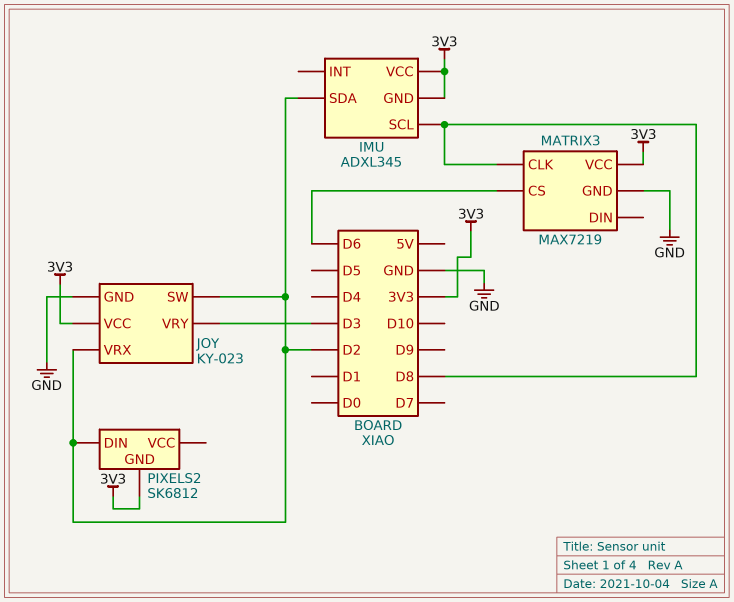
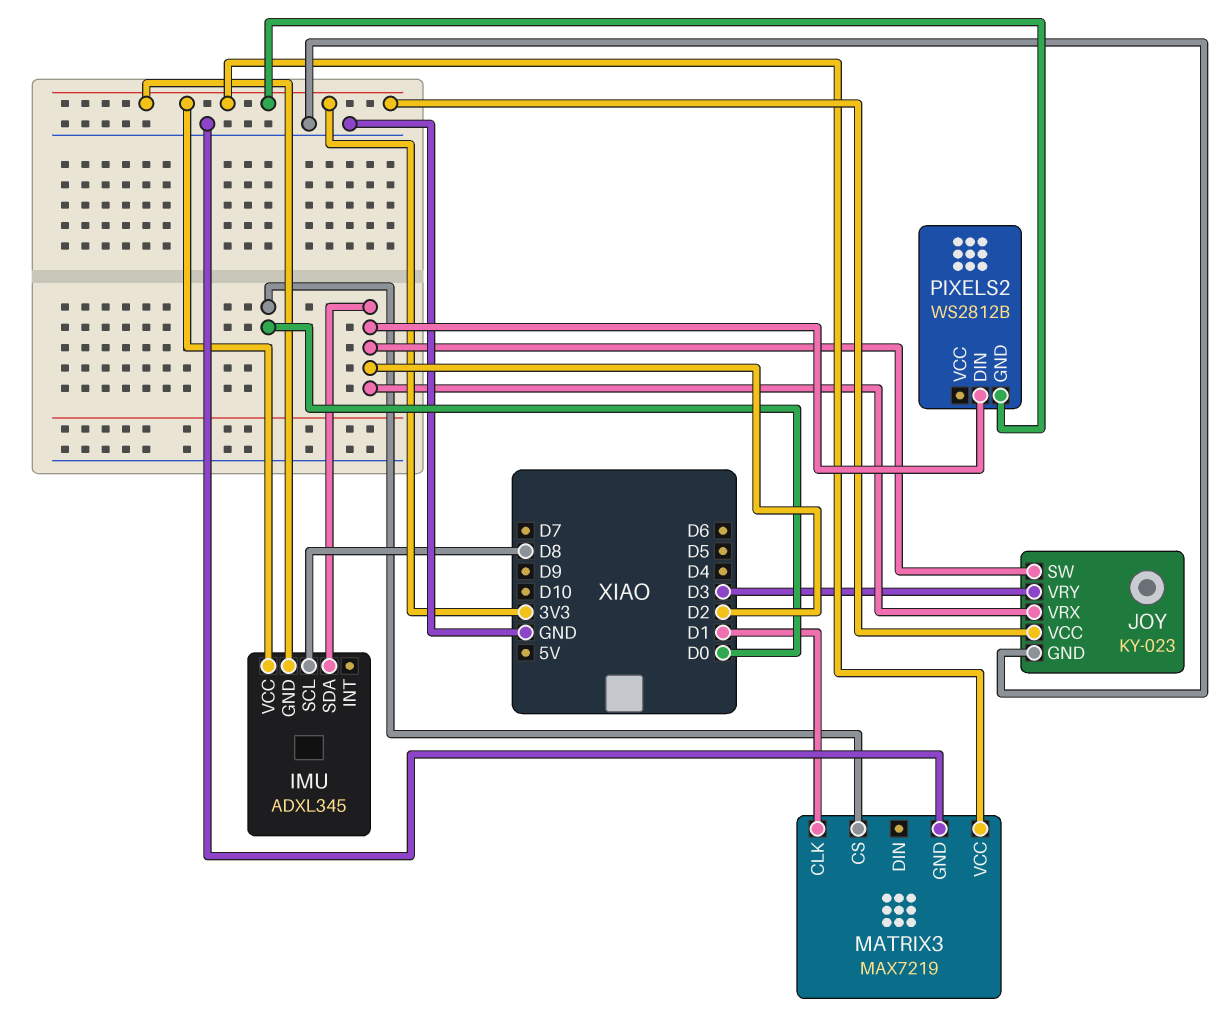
MATRIX3 pin CLK: D8 -> D1
MATRIX3 pin CS: D6 -> D0
PIXELS2: SK6812 -> WS2812B

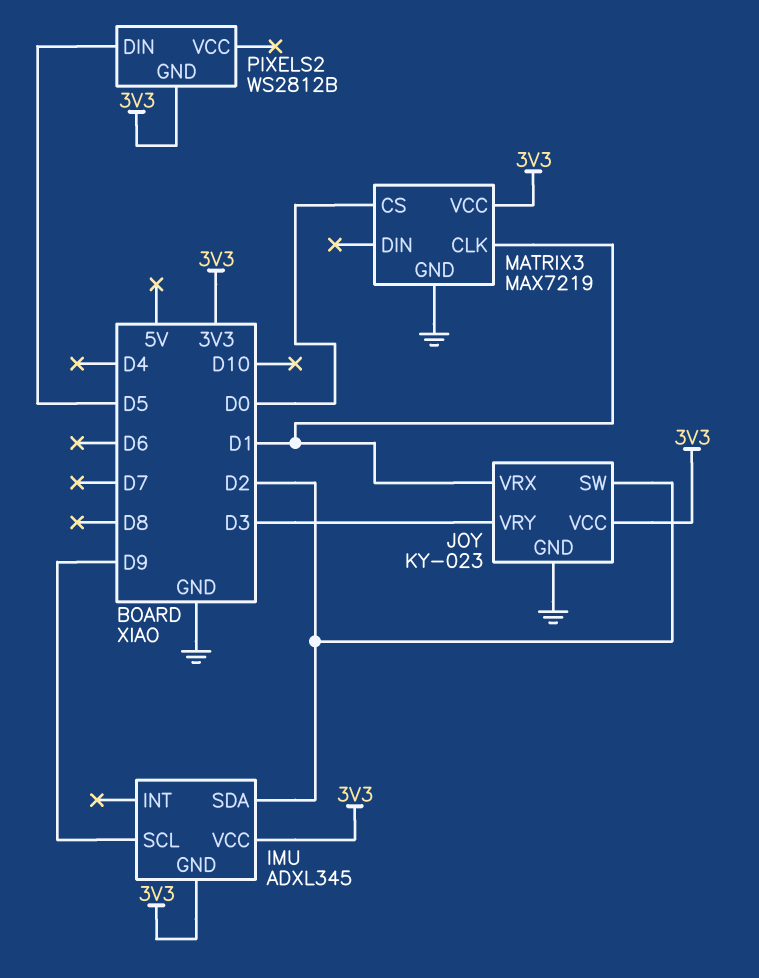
IMU pin SCL: D8 -> D9
JOY pin VRX: D2 -> D1
PIXELS2 pin DIN: D2 -> D5

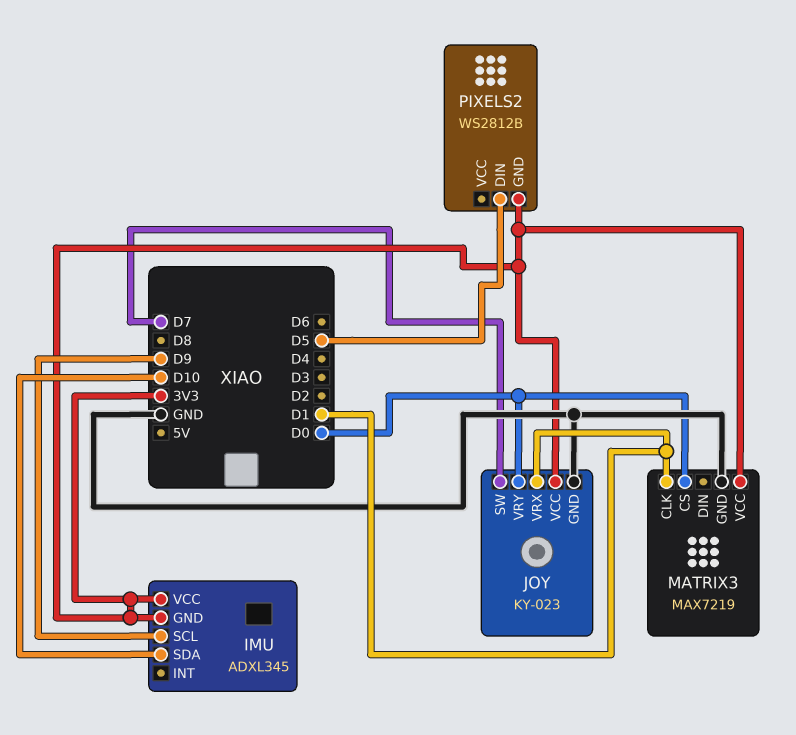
IMU pin SDA: D2 -> D10
JOY pin SW: D2 -> D7
JOY pin VRY: D3 -> D0

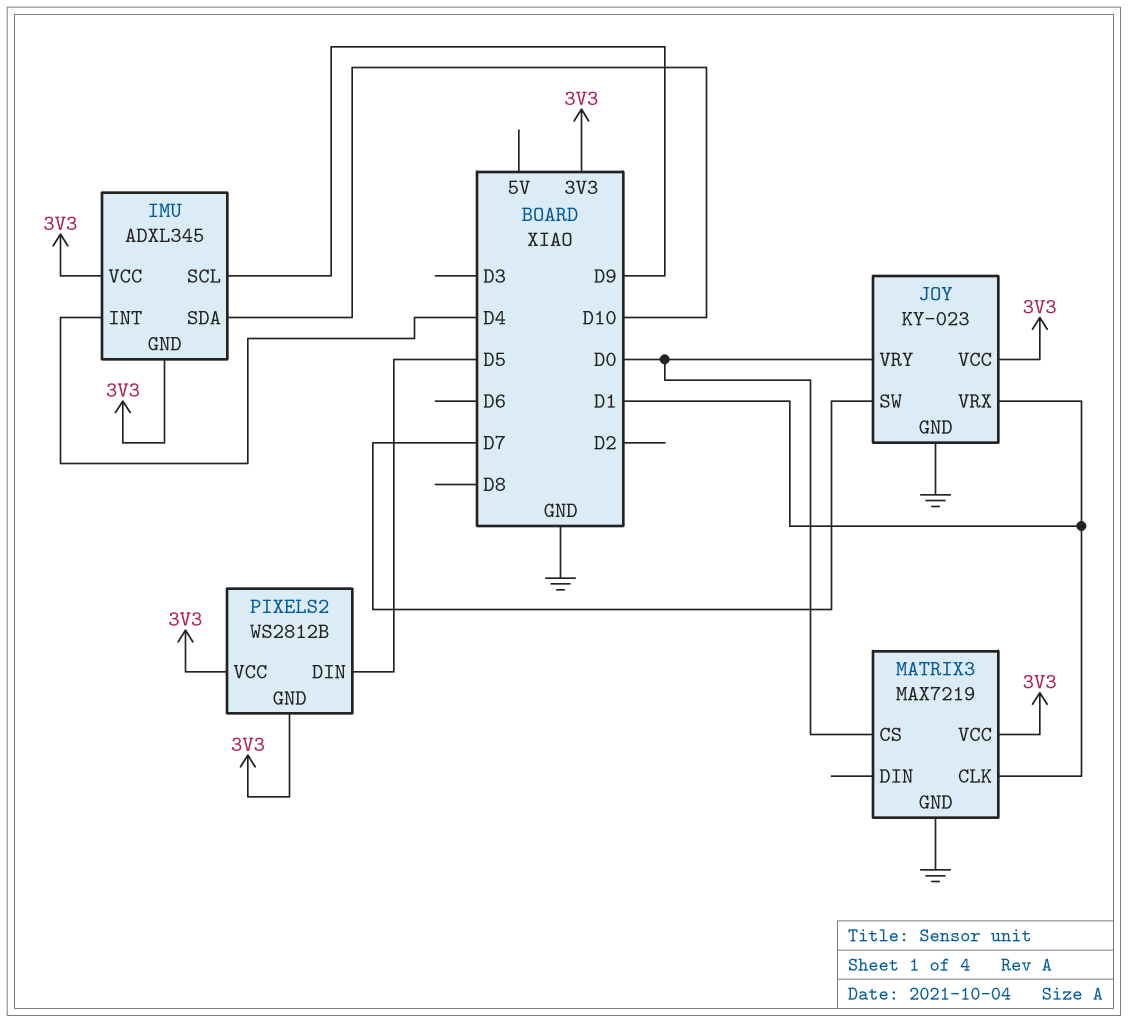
IMU pin INT: none -> D4
PIXELS2 pin VCC: none -> 3V3

